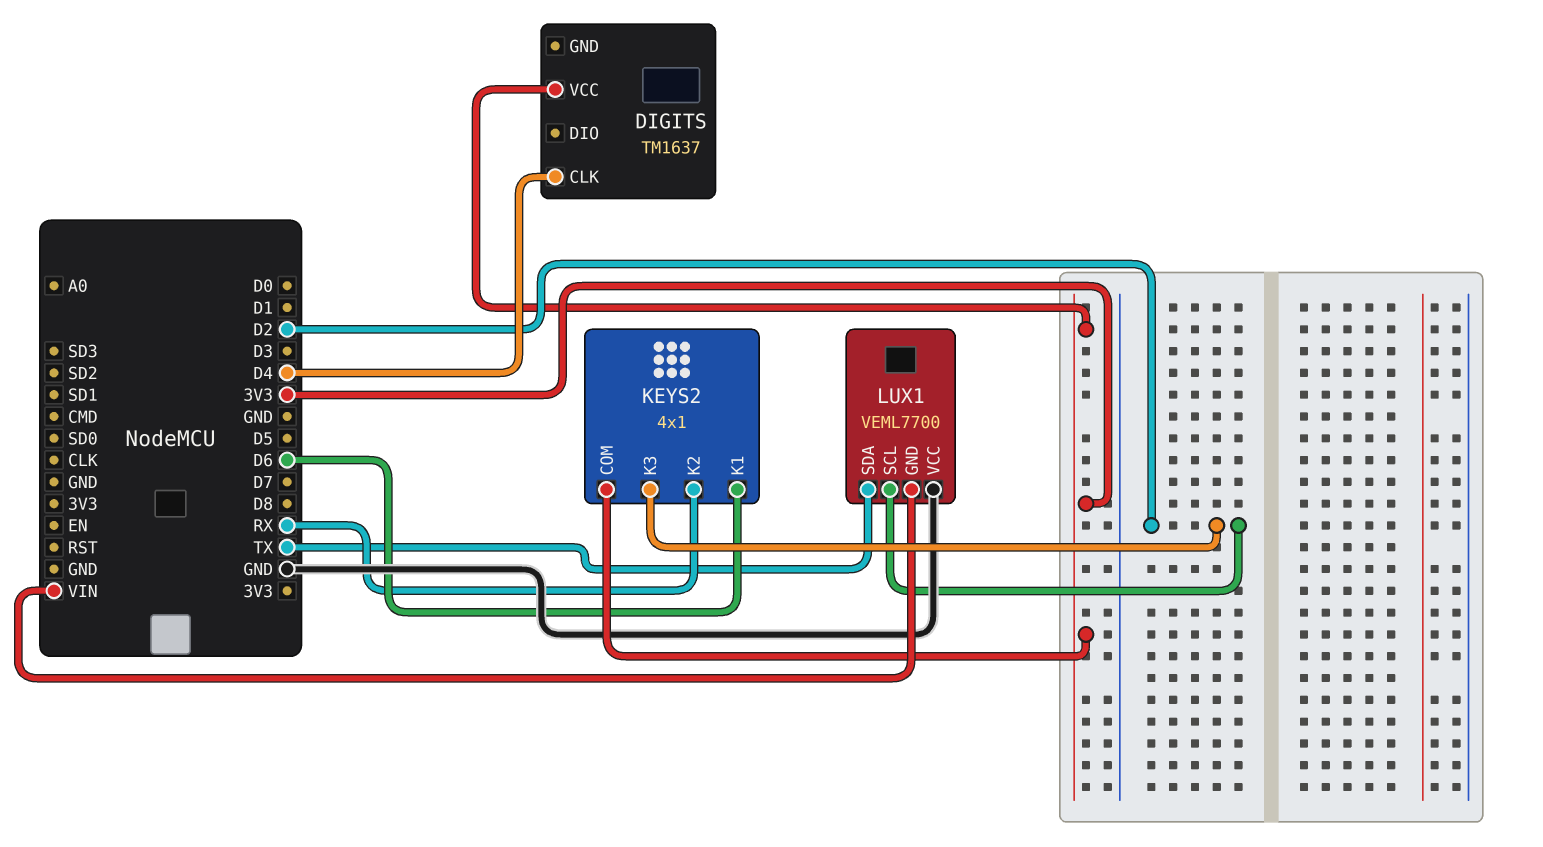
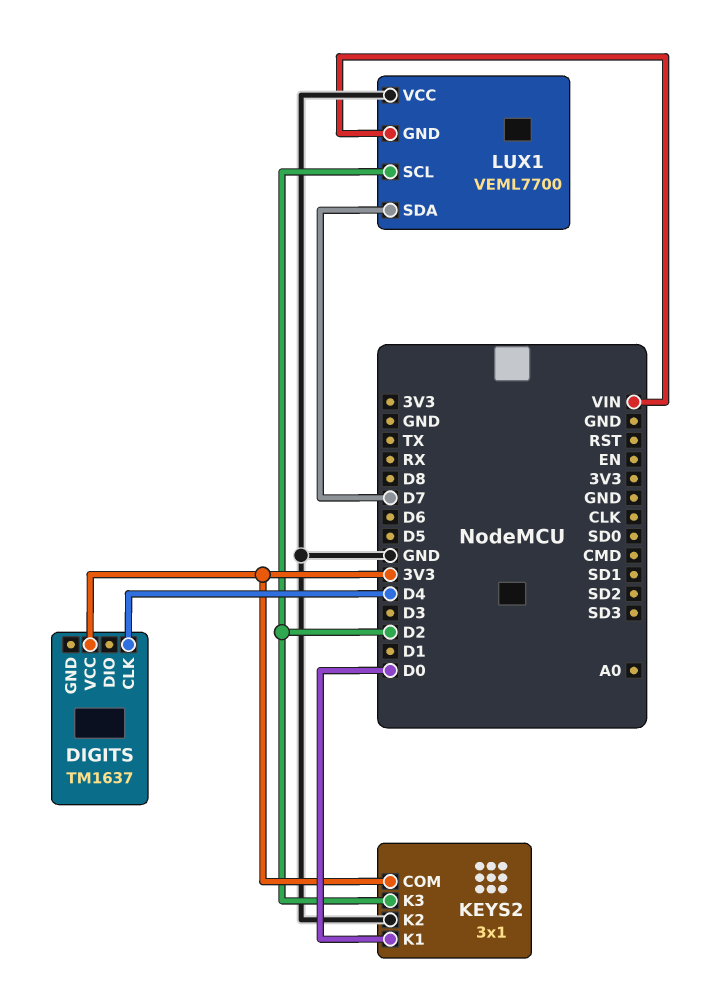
KEYS2: 4x1 -> 3x1
KEYS2 pin K1: D6 -> D0
KEYS2 pin K2: RX -> GND
LUX1 pin SDA: TX -> D7

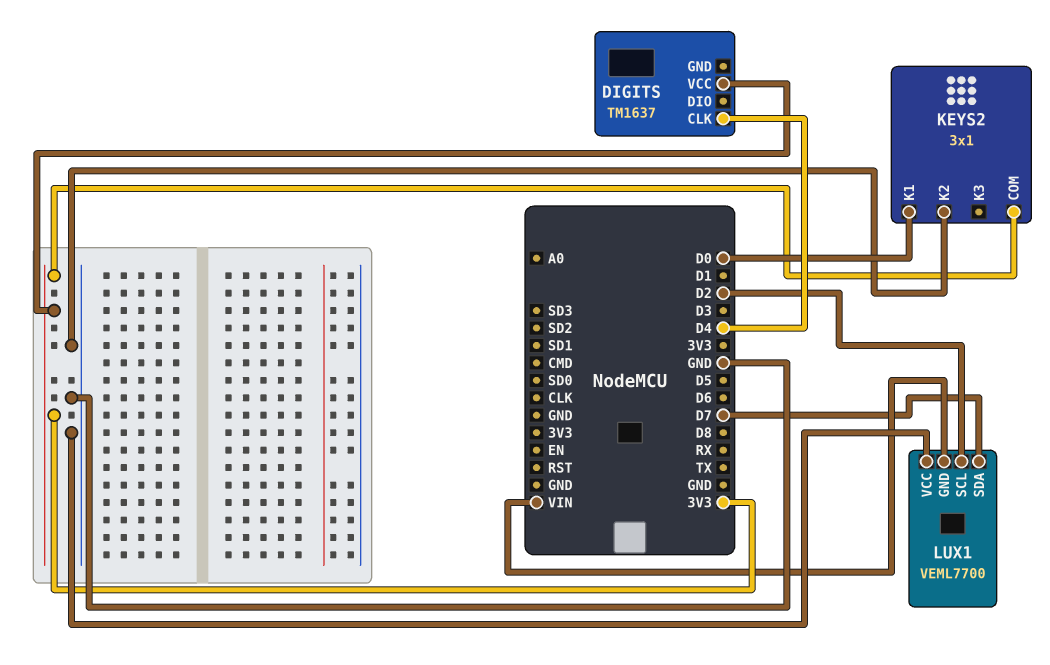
KEYS2 pin K3: D2 -> none

